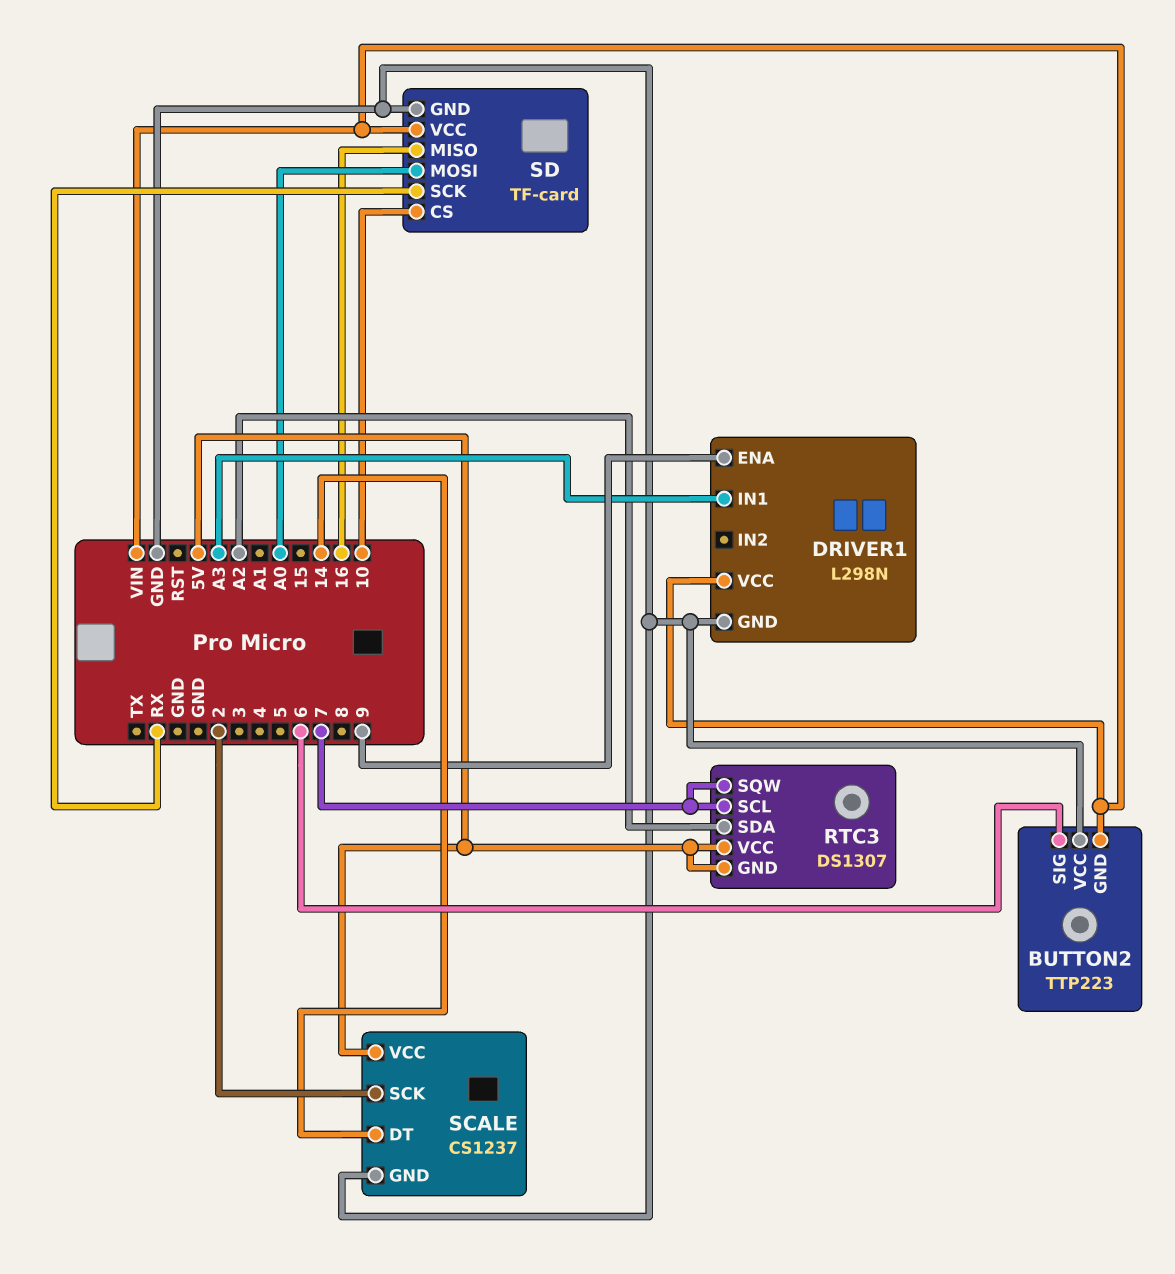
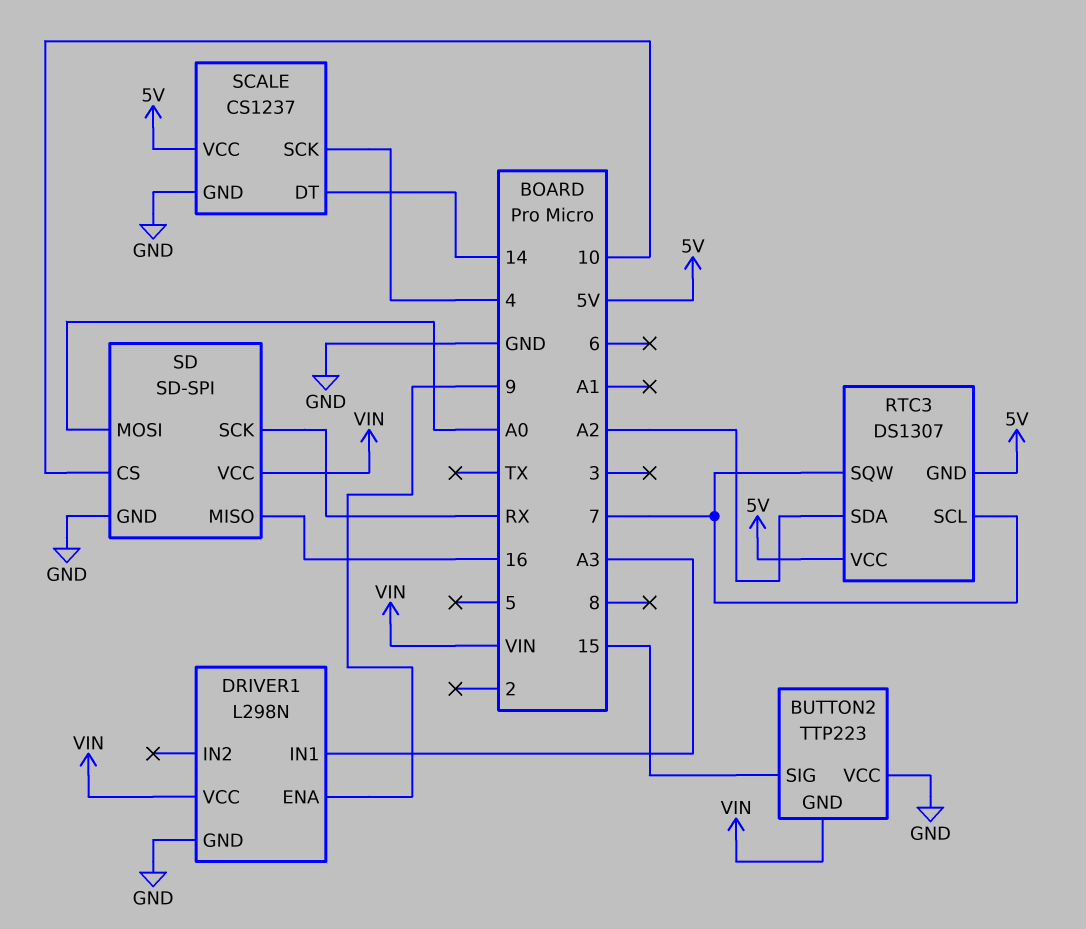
BUTTON2 pin SIG: 6 -> 15
SCALE pin SCK: 2 -> 4
SD: TF-card -> SD-SPI

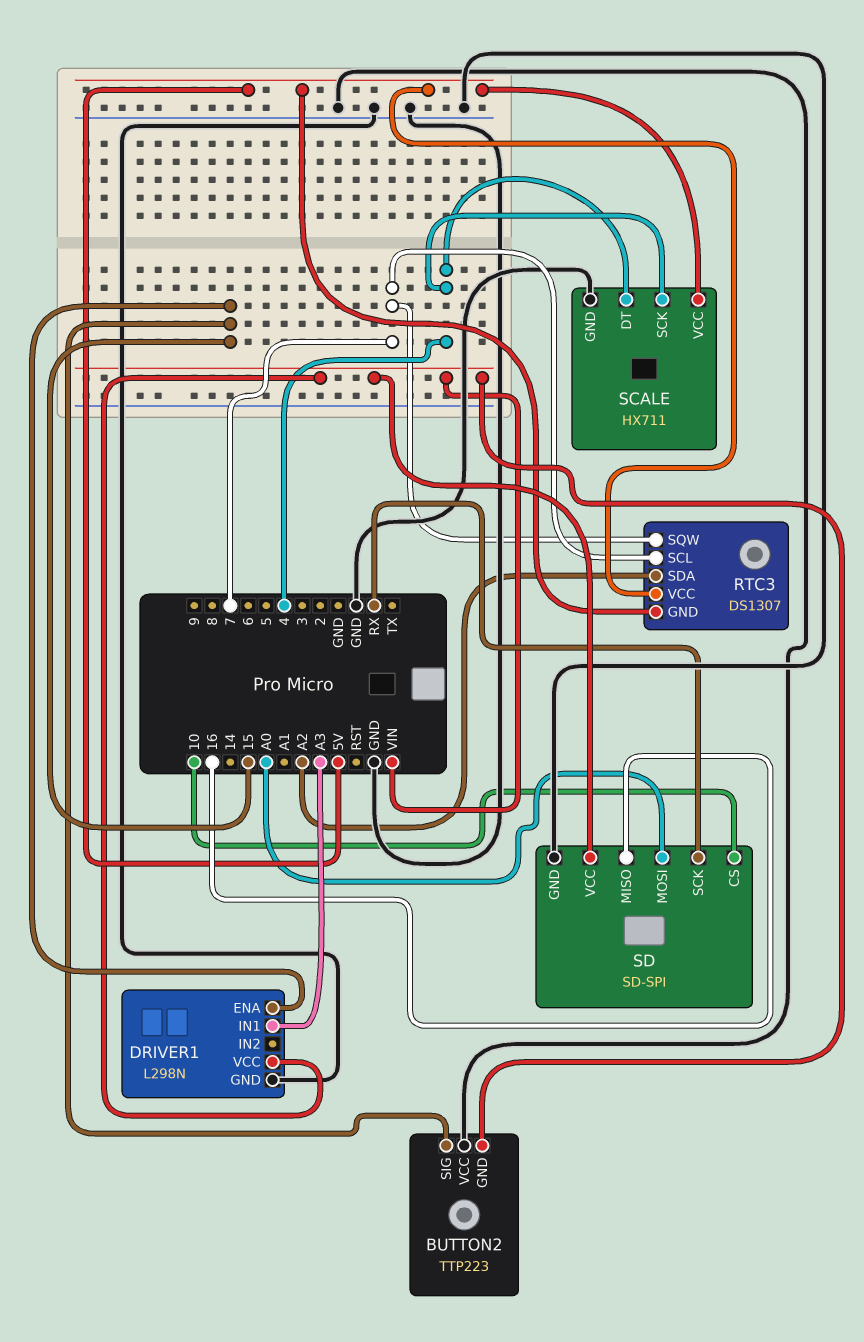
DRIVER1 pin ENA: 9 -> 15
SCALE: CS1237 -> HX711
SCALE pin DT: 14 -> 4

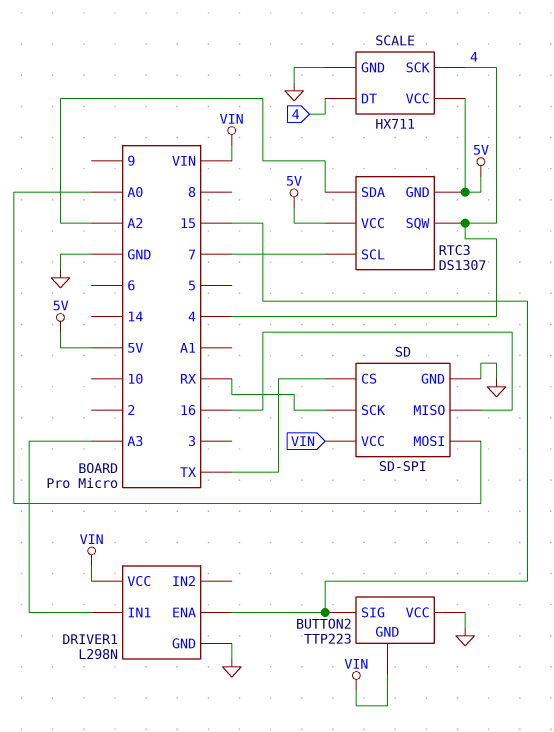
RTC3 pin SQW: 7 -> 4
SD pin CS: 10 -> TX

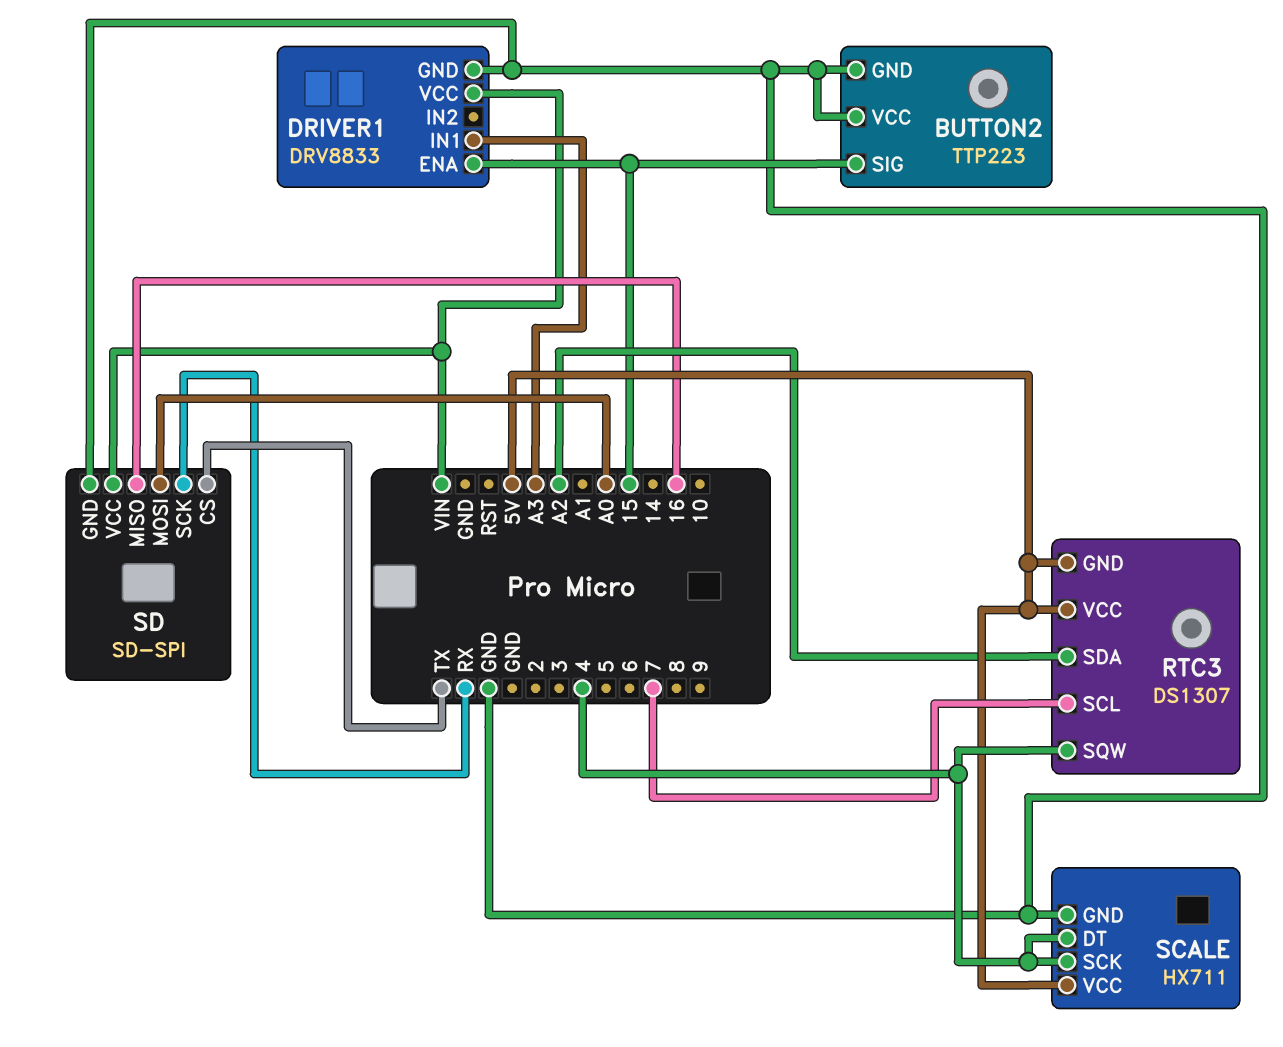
BUTTON2 pin GND: VIN -> GND
DRIVER1: L298N -> DRV8833

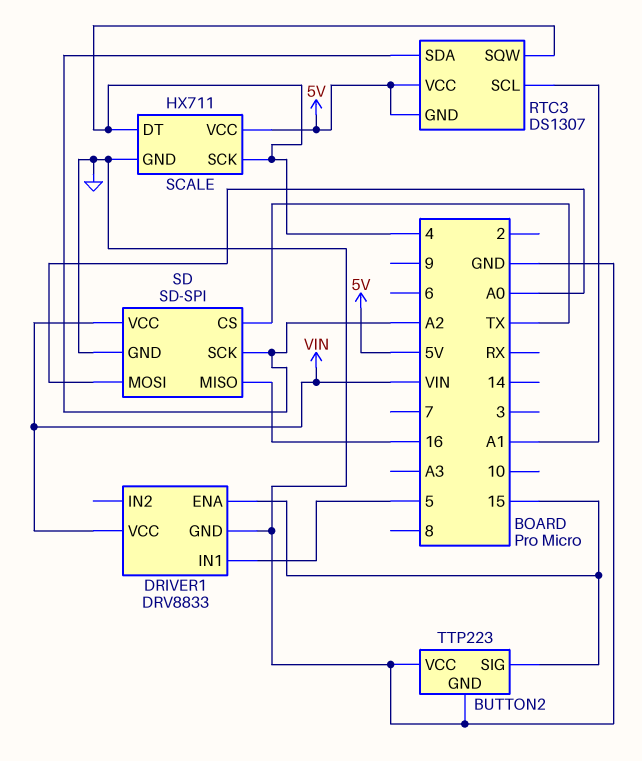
DRIVER1 pin IN1: A3 -> 5
RTC3 pin SCL: 7 -> A1
SD pin SCK: RX -> A2

